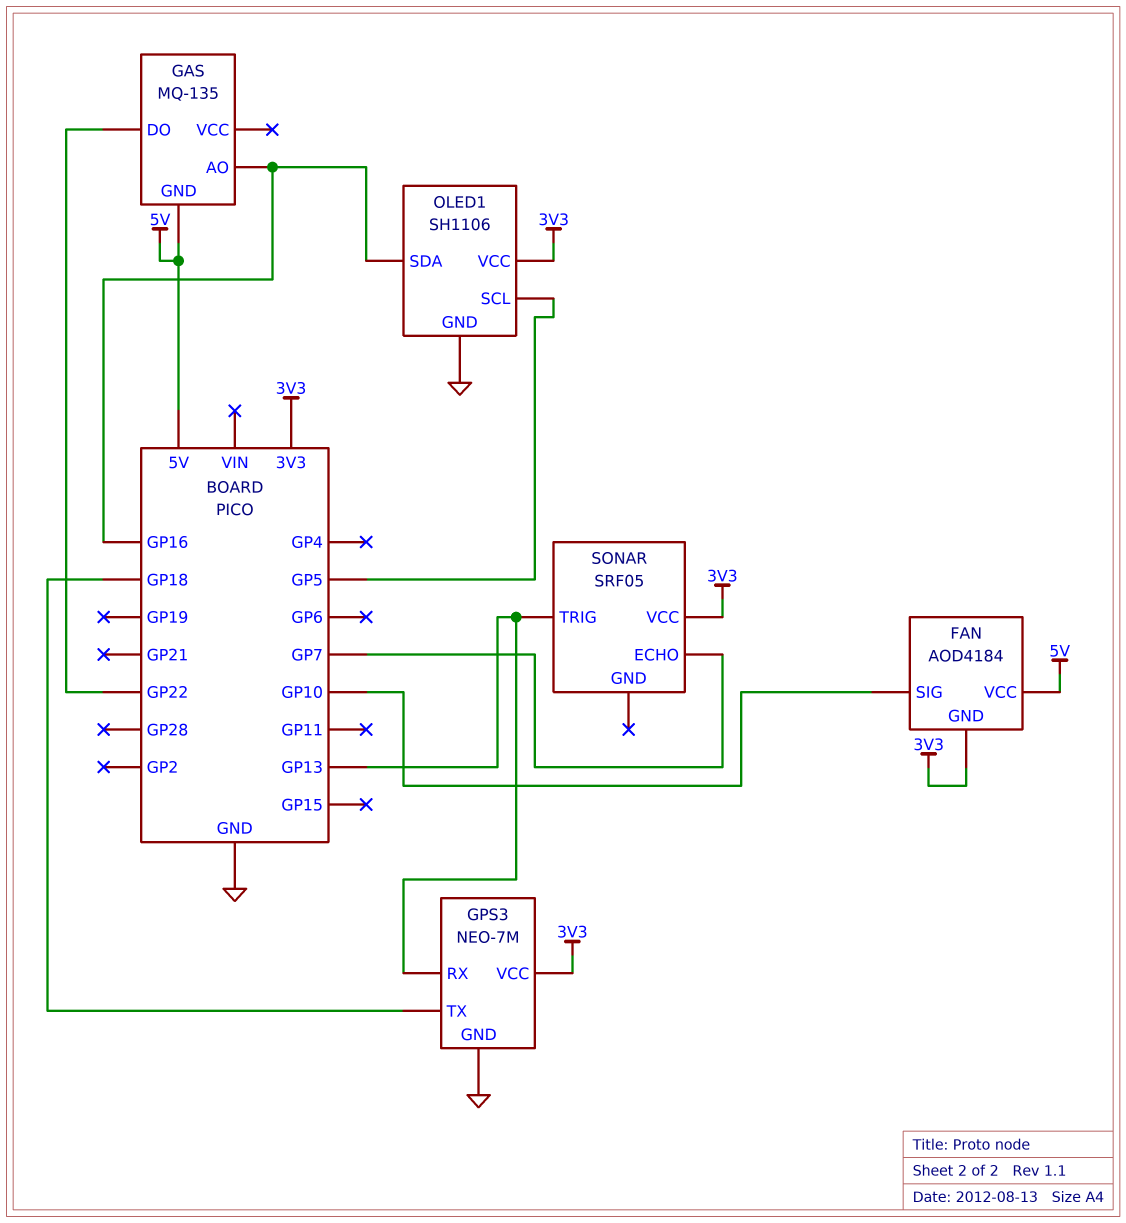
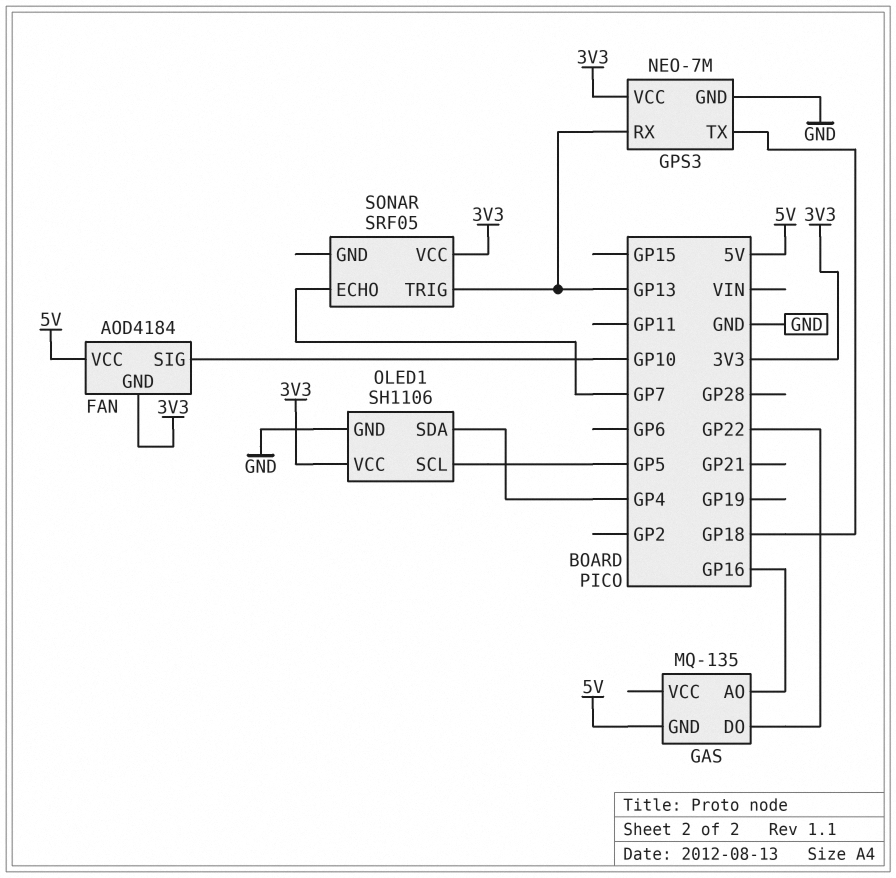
OLED1 pin SDA: GP16 -> GP4

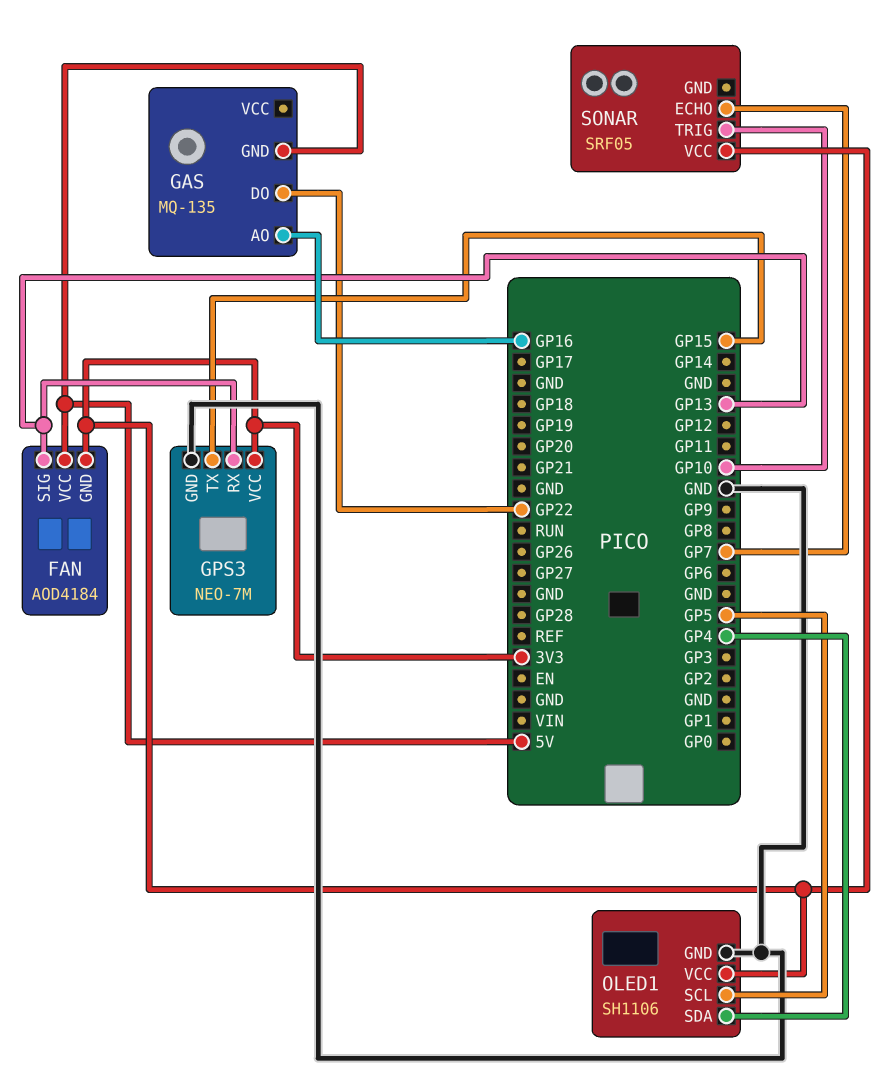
FAN pin SIG: GP10 -> GP13
GPS3 pin TX: GP18 -> GP15
SONAR pin TRIG: GP13 -> GP10

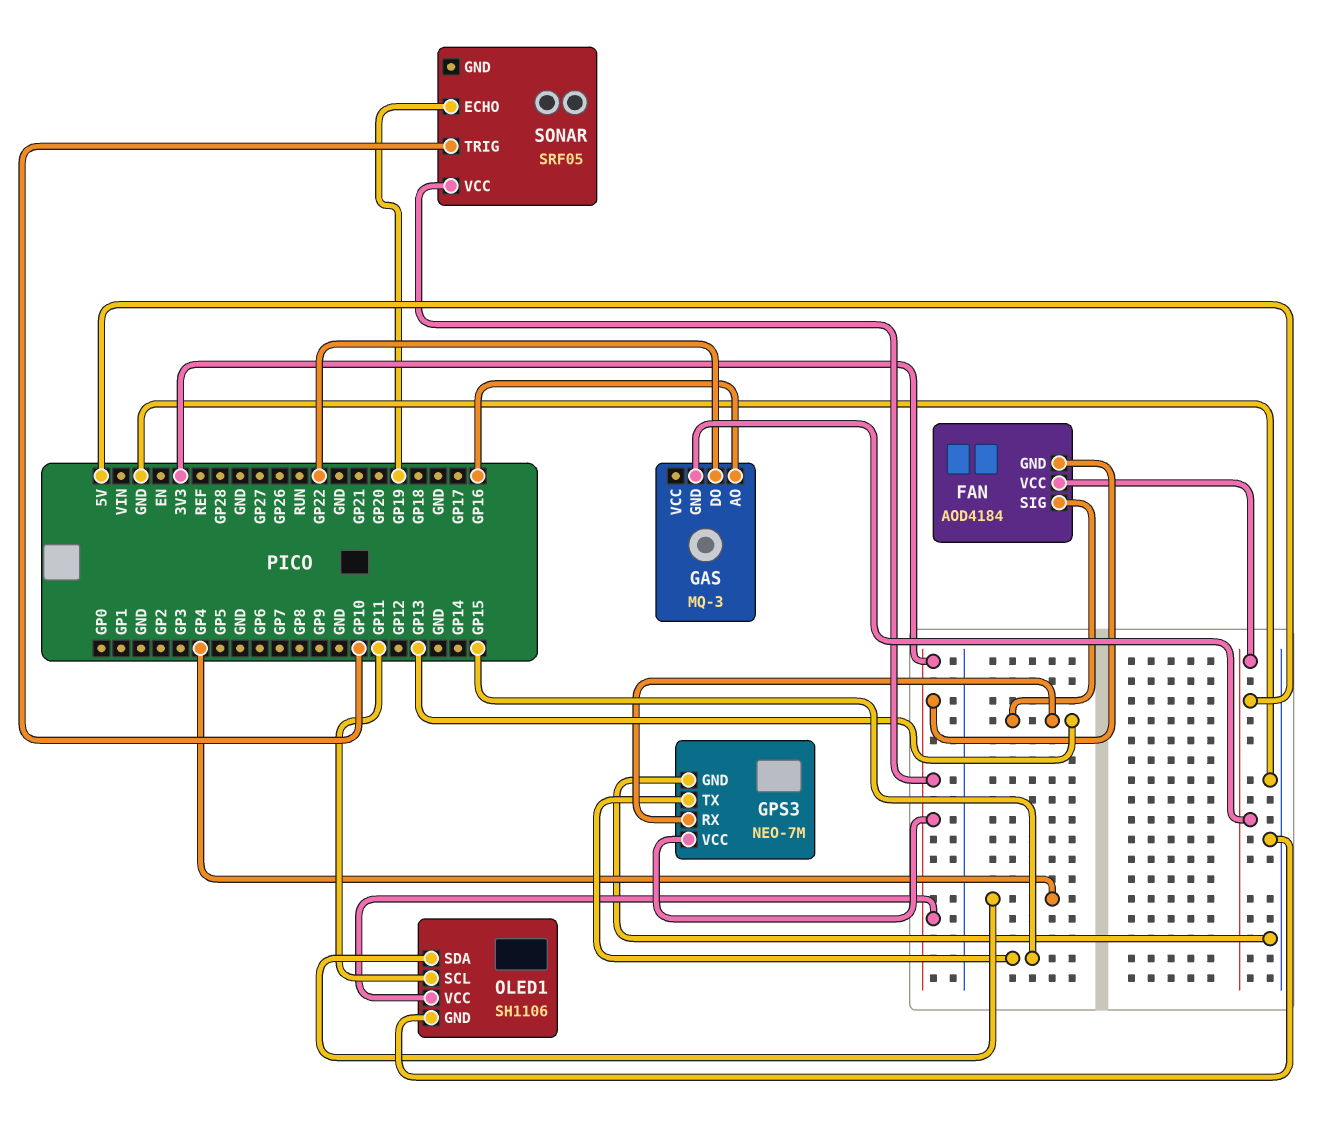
GAS: MQ-135 -> MQ-3
OLED1 pin SCL: GP5 -> GP11
SONAR pin ECHO: GP7 -> GP19

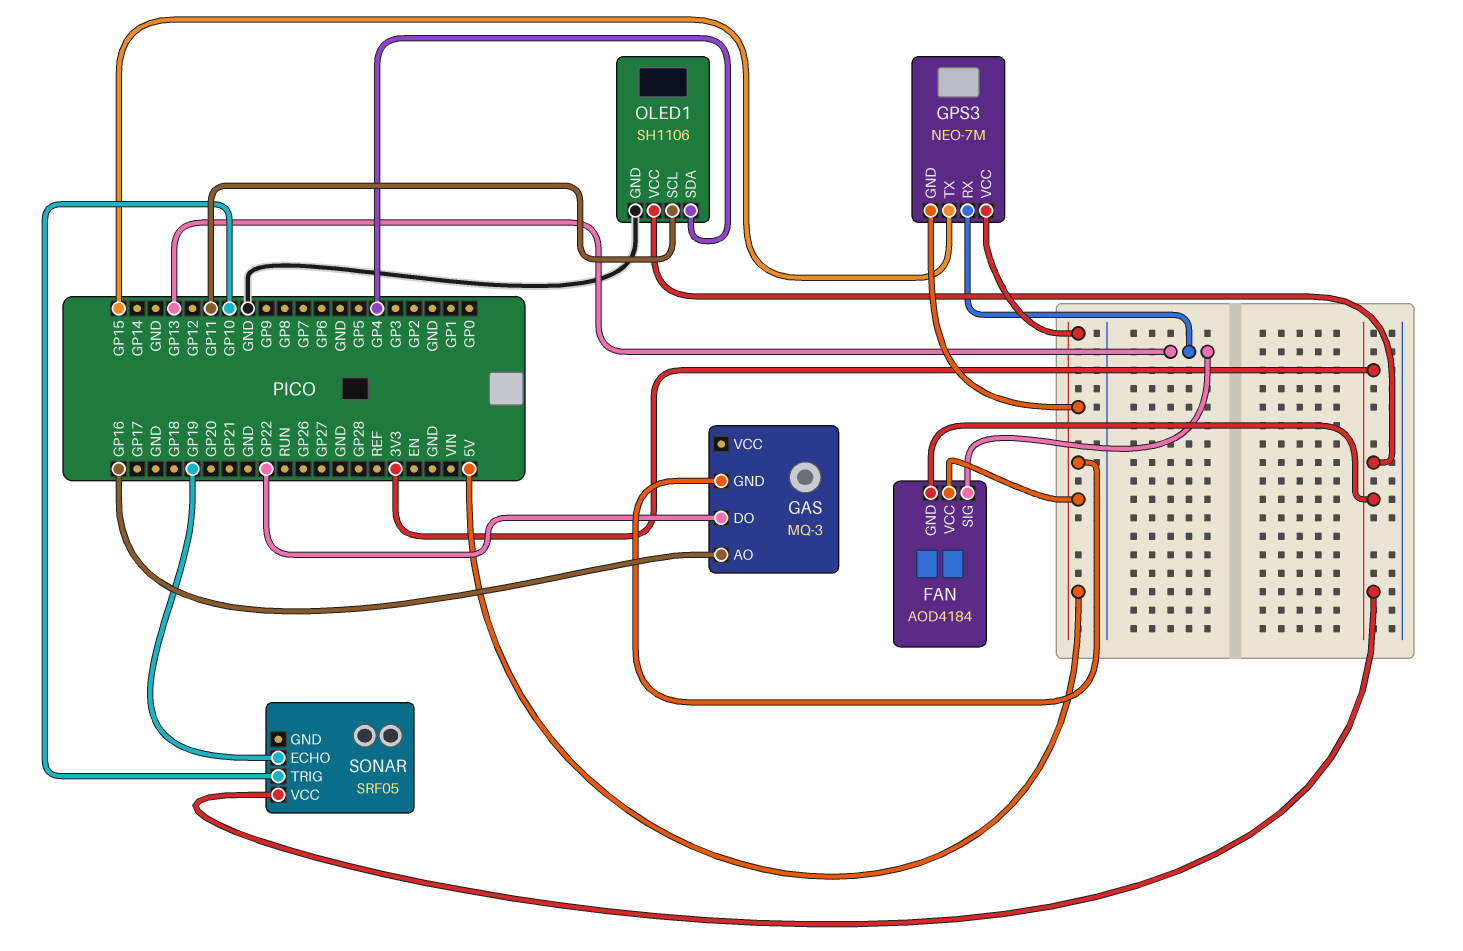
GPS3 pin GND: GND -> 5V
GPS3 pin VCC: 3V3 -> 5V

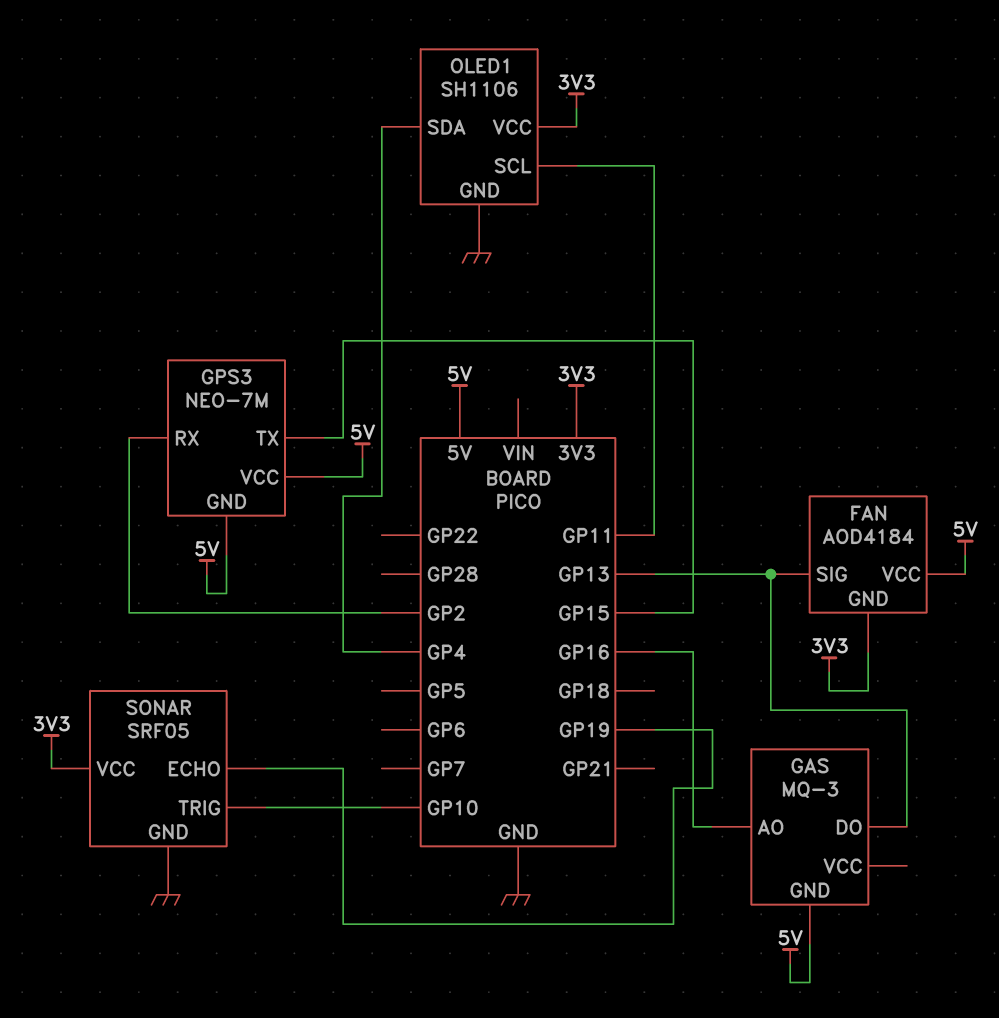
GAS pin DO: GP22 -> GP13
GPS3 pin RX: GP13 -> GP2
SONAR pin GND: none -> GND

